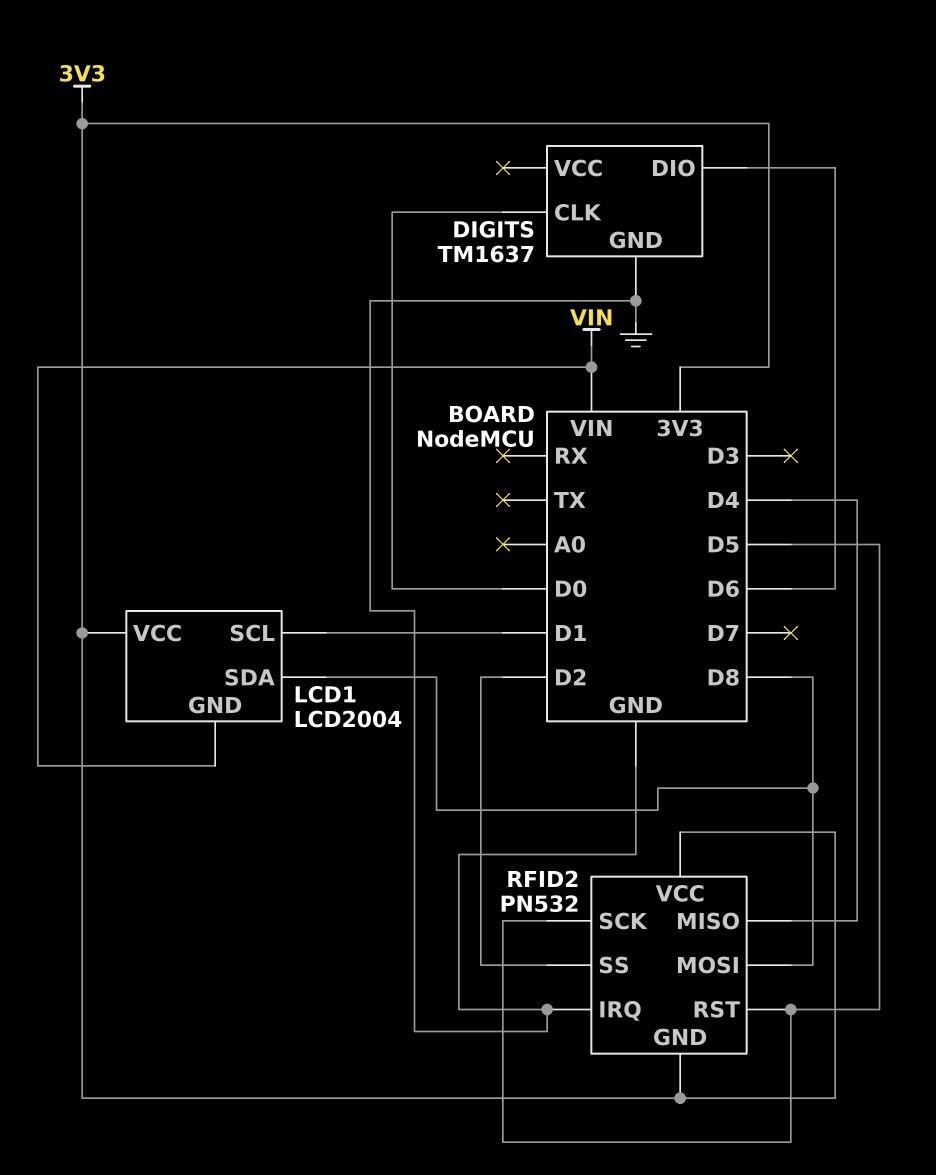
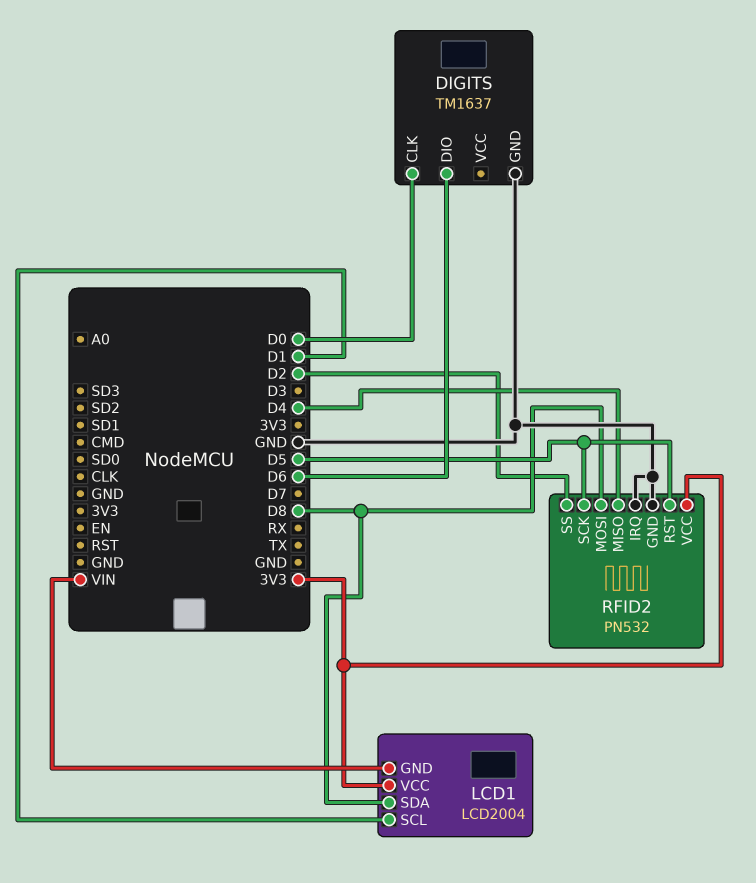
RFID2 pin GND: 3V3 -> GND

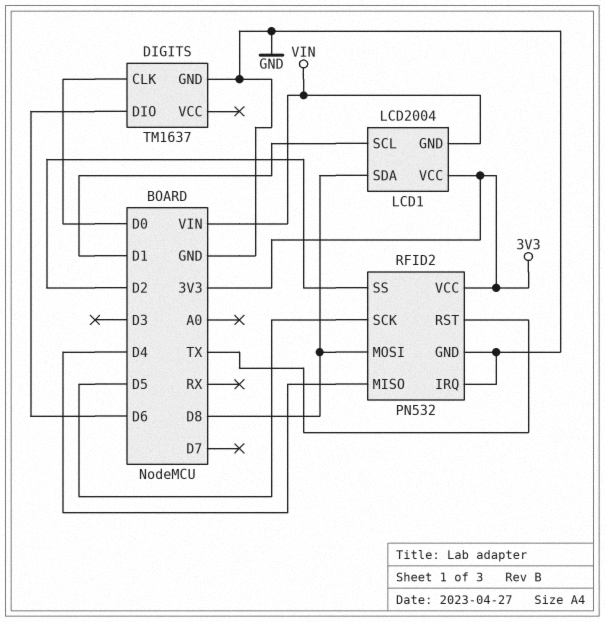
RFID2 pin RST: D5 -> TX

